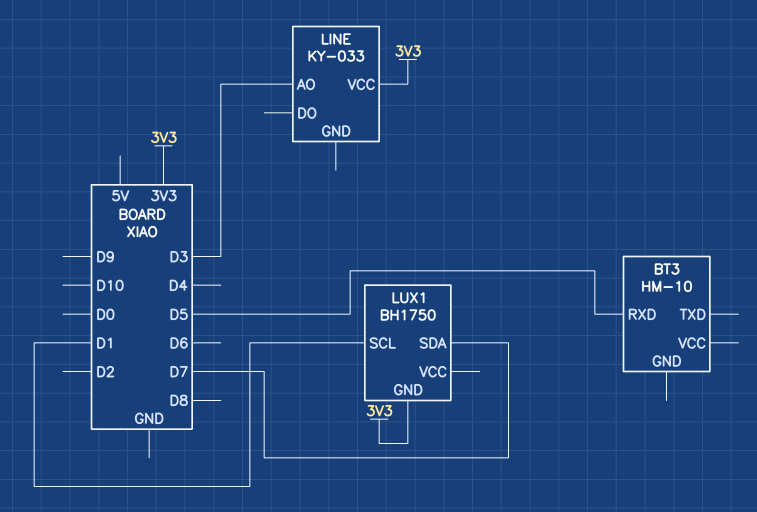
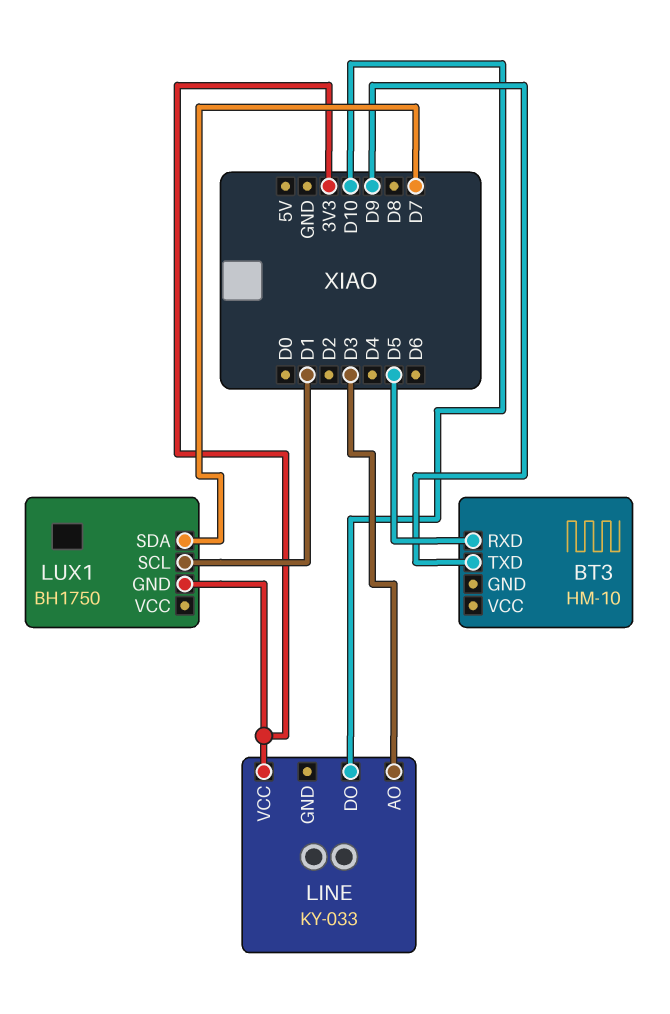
BT3 pin TXD: none -> D9
LINE pin DO: none -> D10

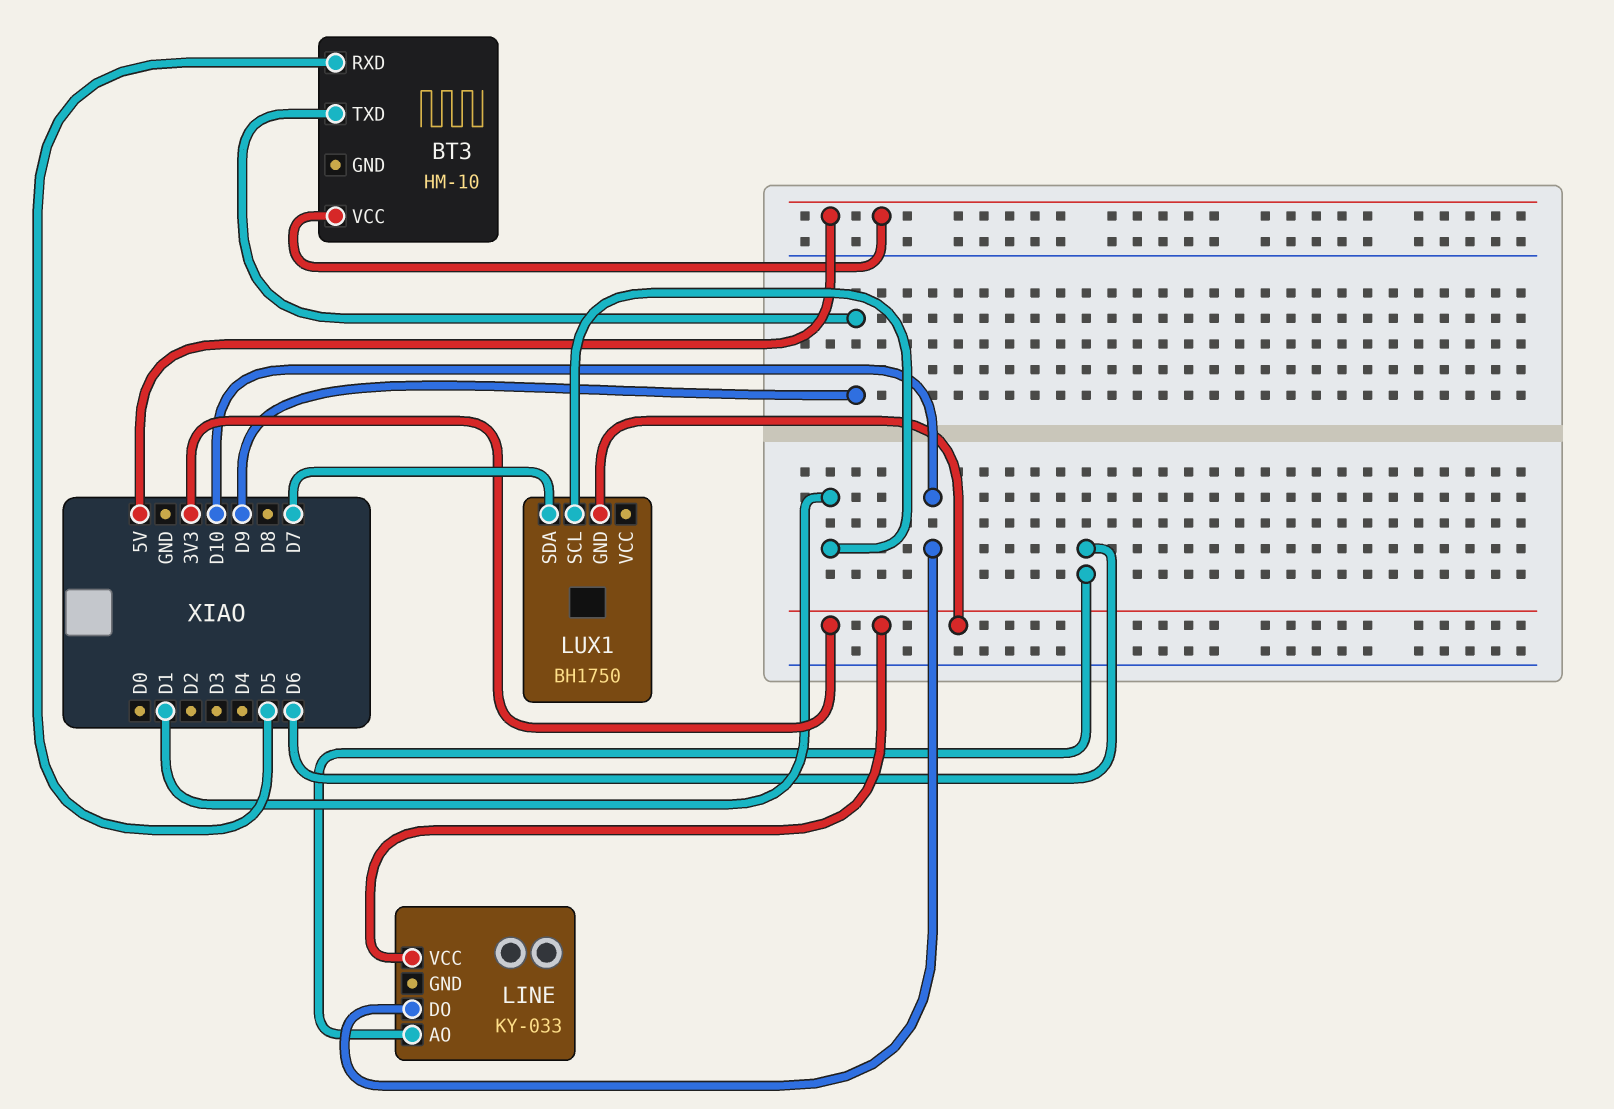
BT3 pin VCC: none -> 5V
LINE pin AO: D3 -> D6

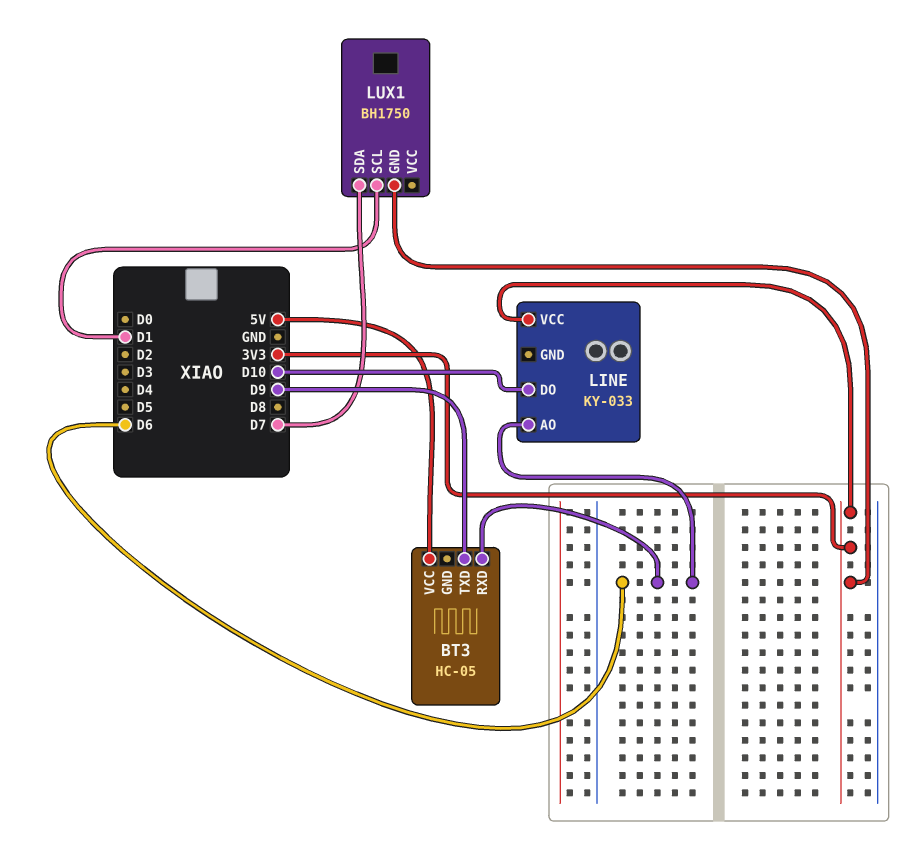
BT3: HM-10 -> HC-05
BT3 pin RXD: D5 -> D6

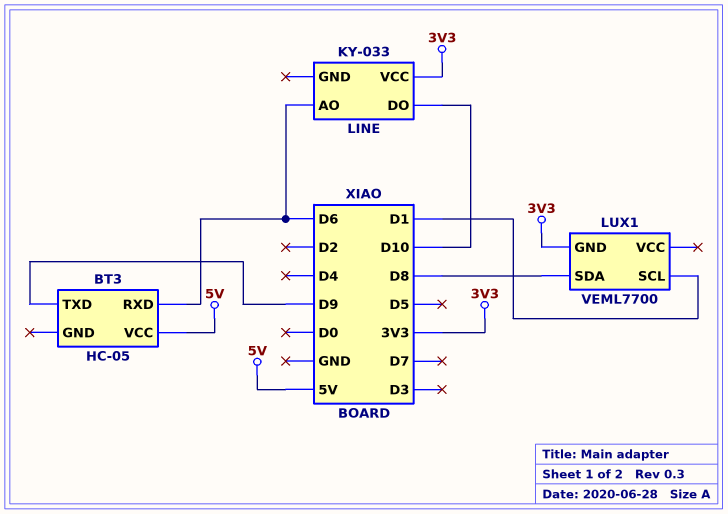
LUX1: BH1750 -> VEML7700
LUX1 pin SDA: D7 -> D8

